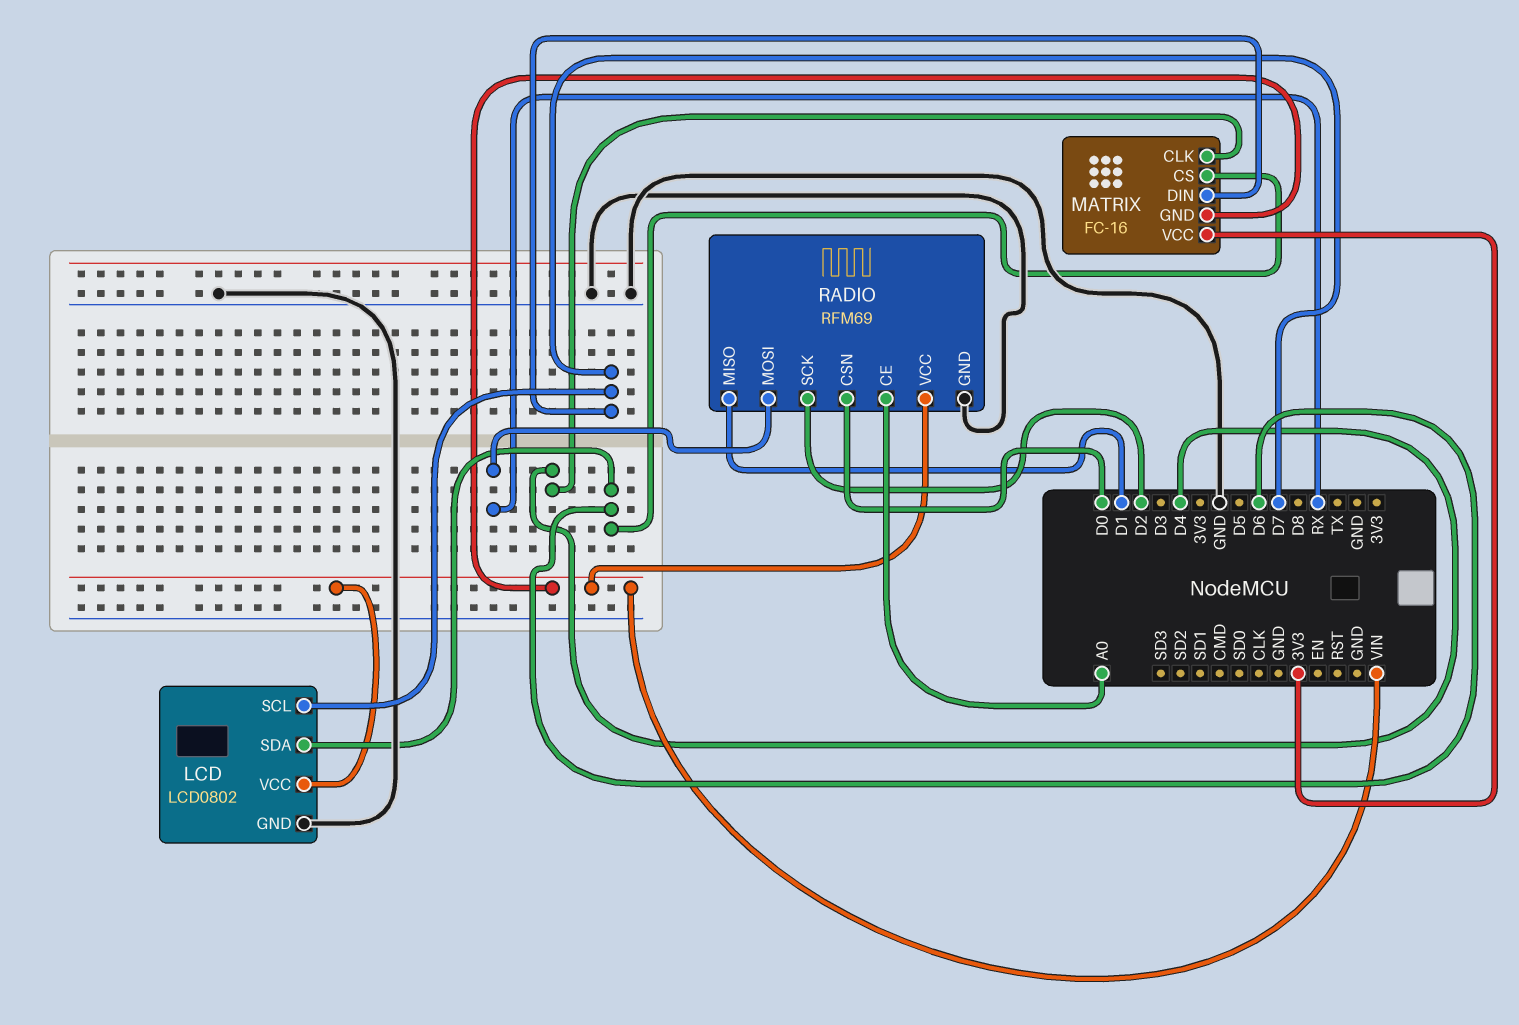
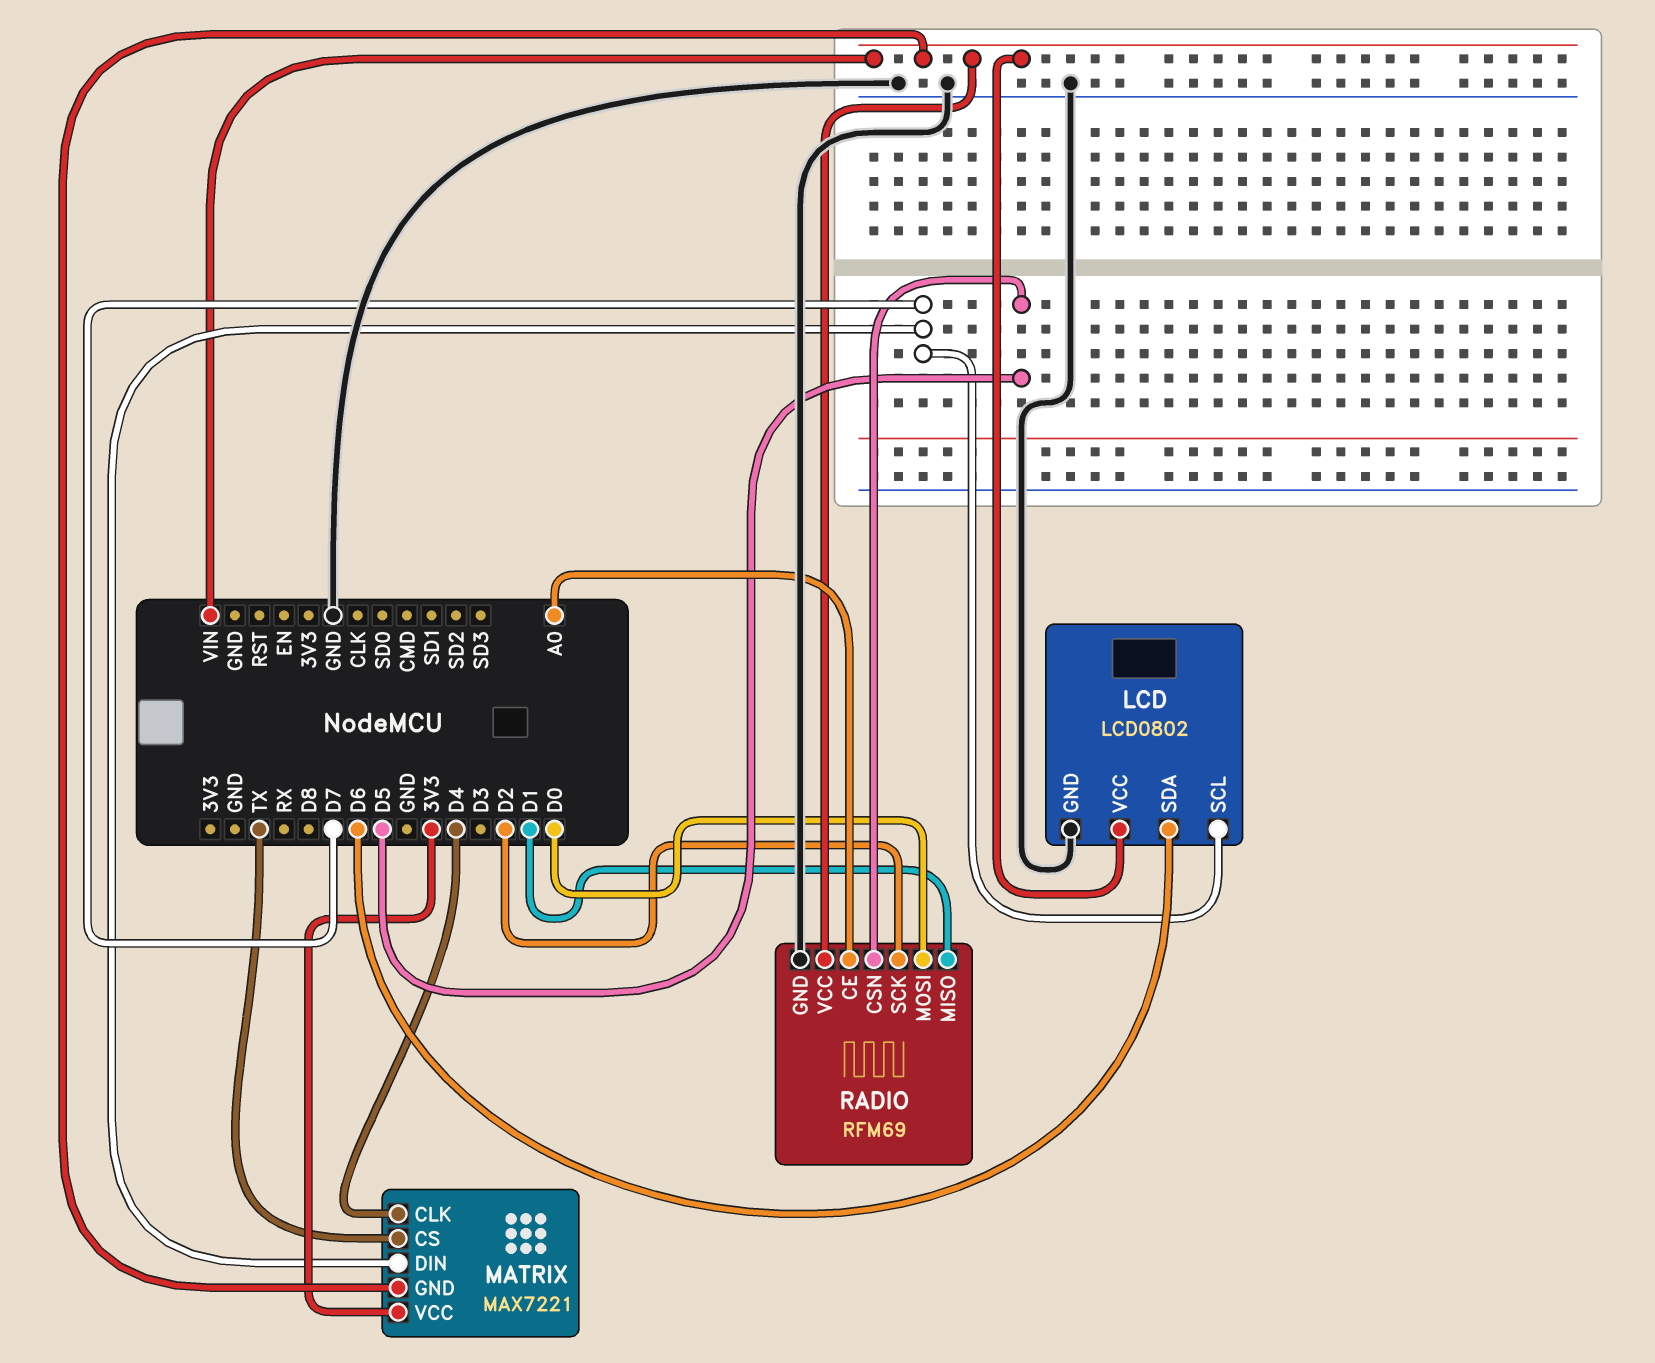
MATRIX: FC-16 -> MAX7221
MATRIX pin CS: D6 -> TX
RADIO pin CSN: D0 -> D5
RADIO pin MOSI: RX -> D0

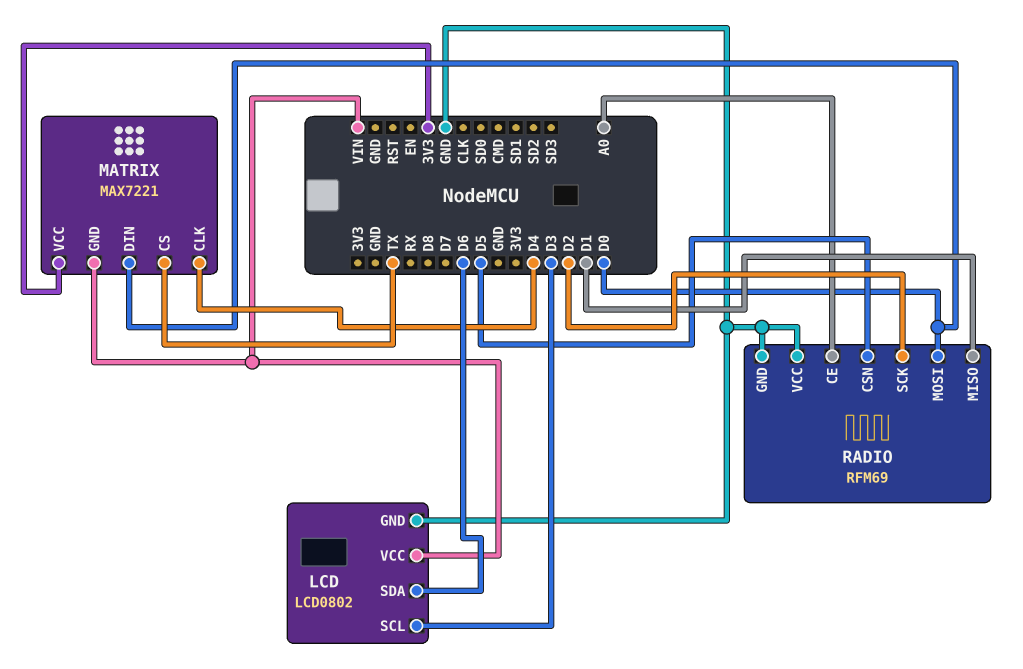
LCD pin SCL: D7 -> D3
MATRIX pin DIN: D7 -> D0
RADIO pin VCC: VIN -> GND

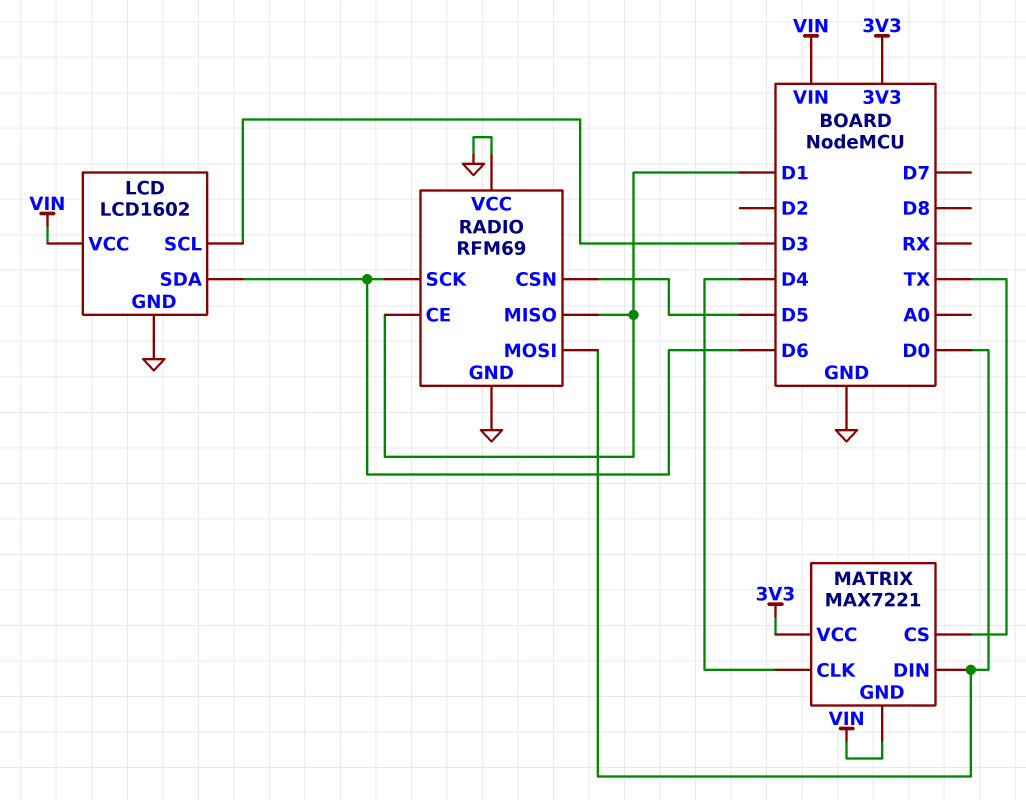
LCD: LCD0802 -> LCD1602
RADIO pin CE: A0 -> D1
RADIO pin SCK: D2 -> D6

